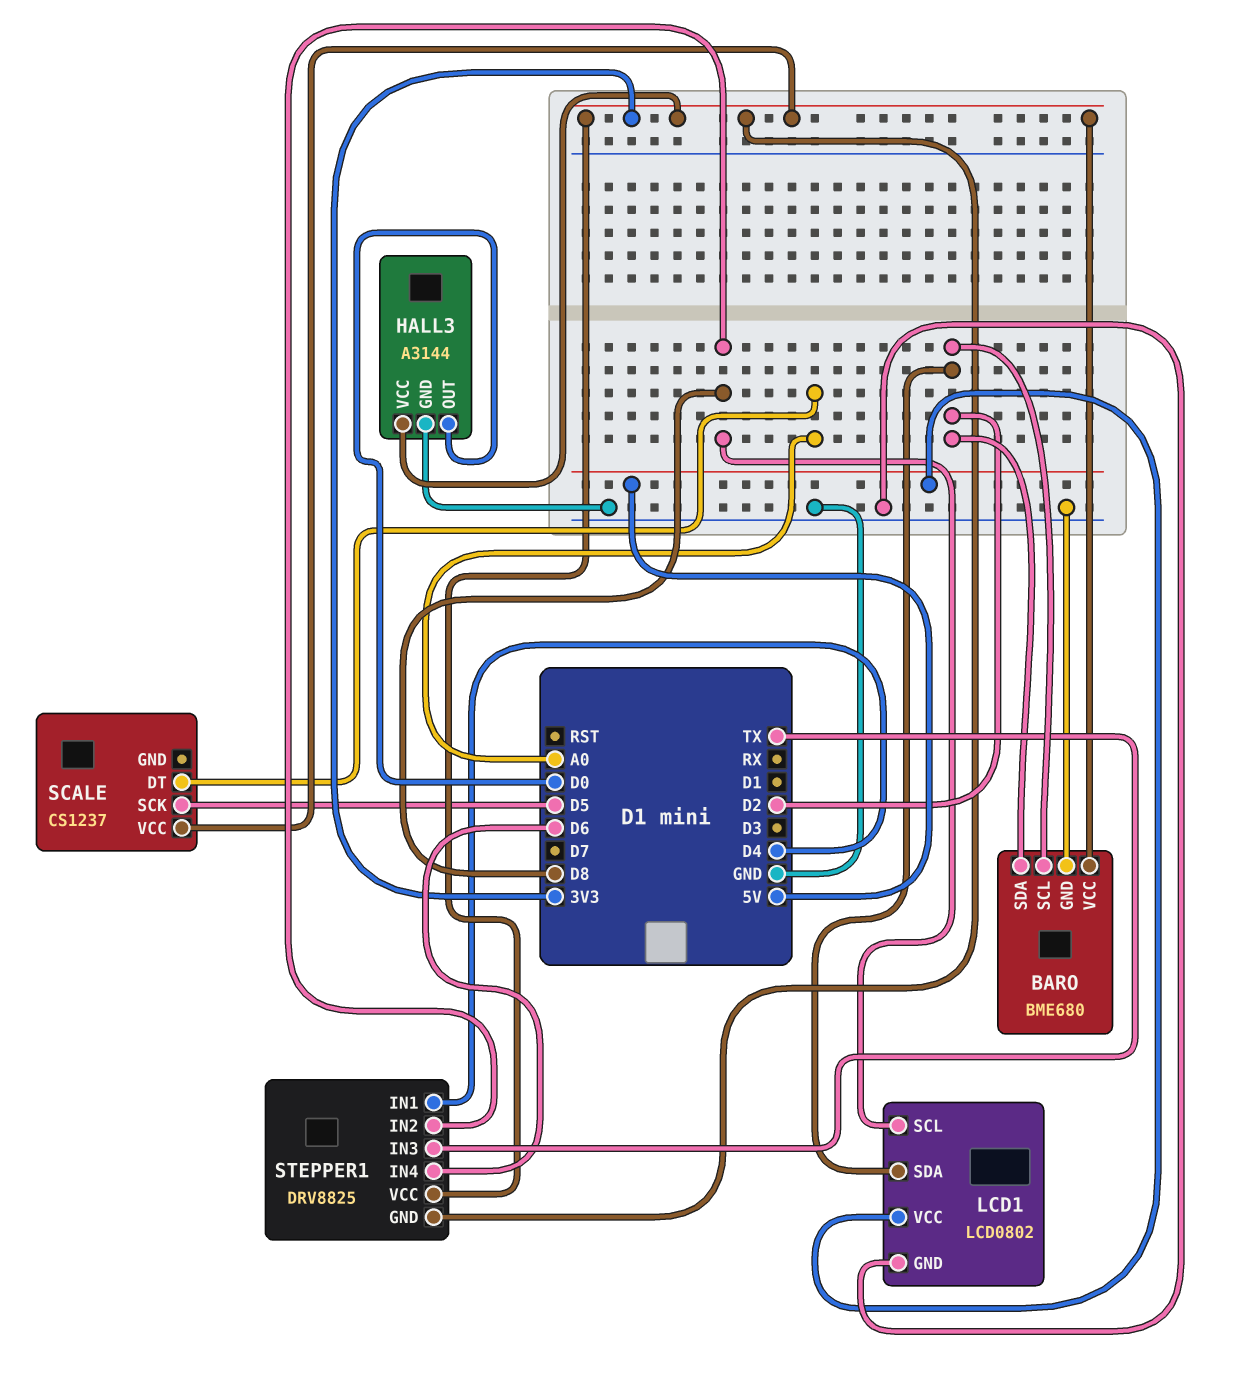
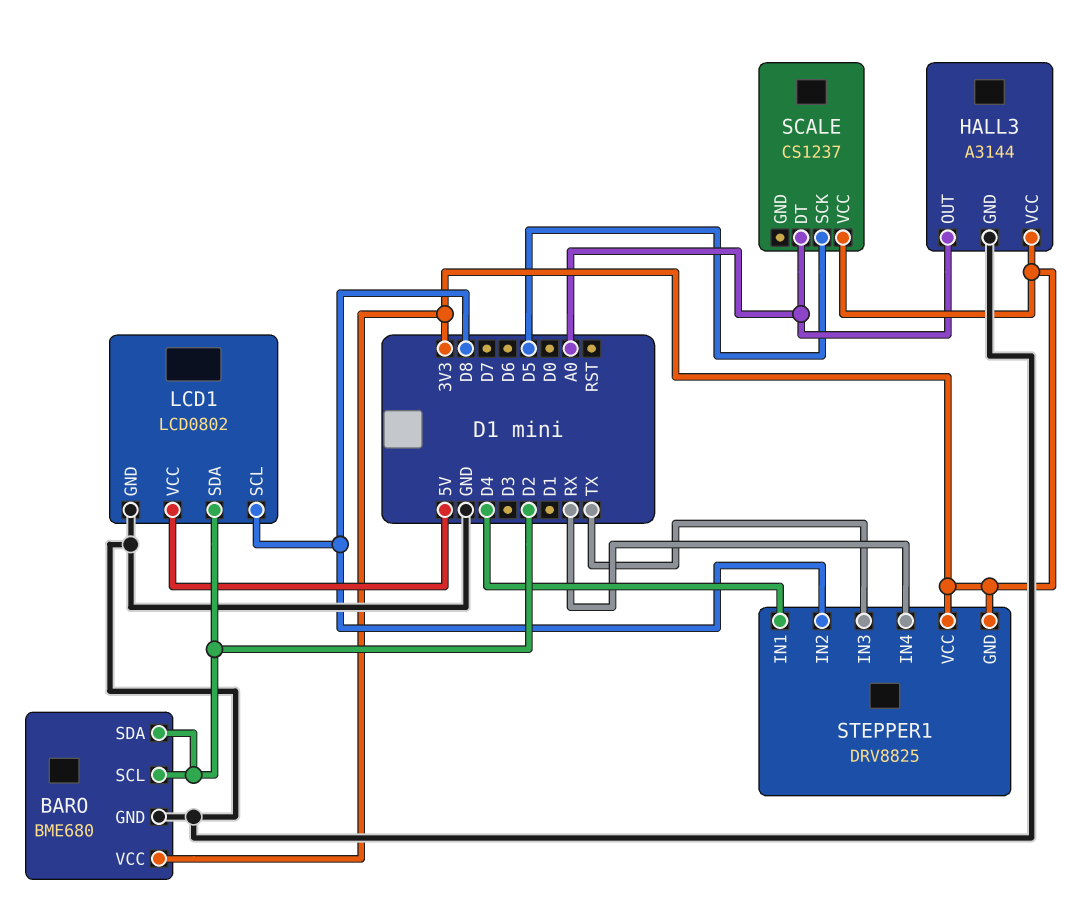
HALL3 pin OUT: D0 -> A0
STEPPER1 pin IN4: D6 -> RX

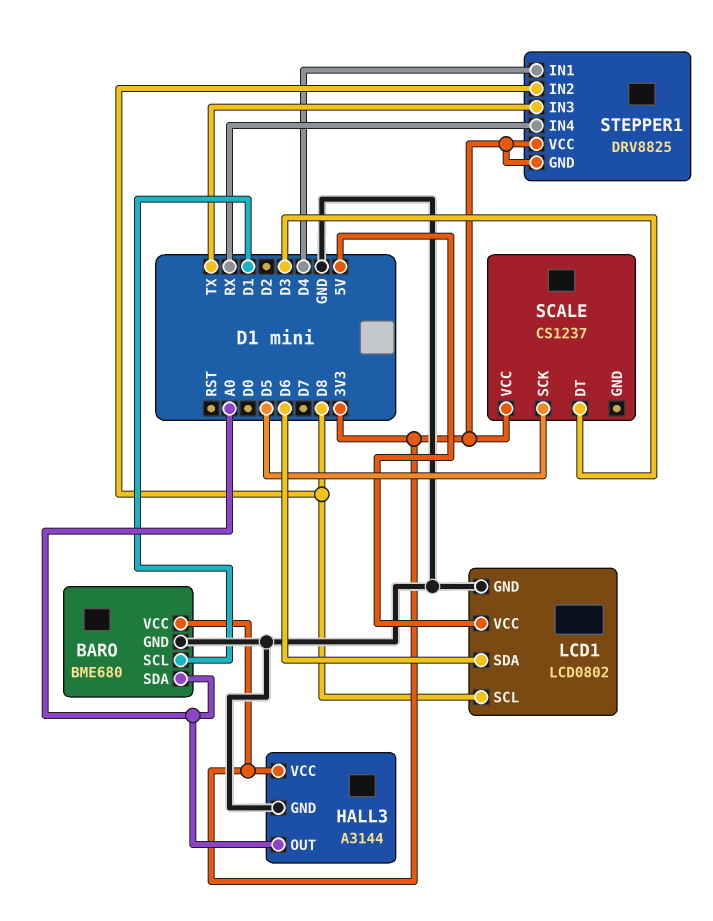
BARO pin SCL: D2 -> D1
BARO pin SDA: D2 -> A0
LCD1 pin SDA: D2 -> D6
SCALE pin DT: A0 -> D3

